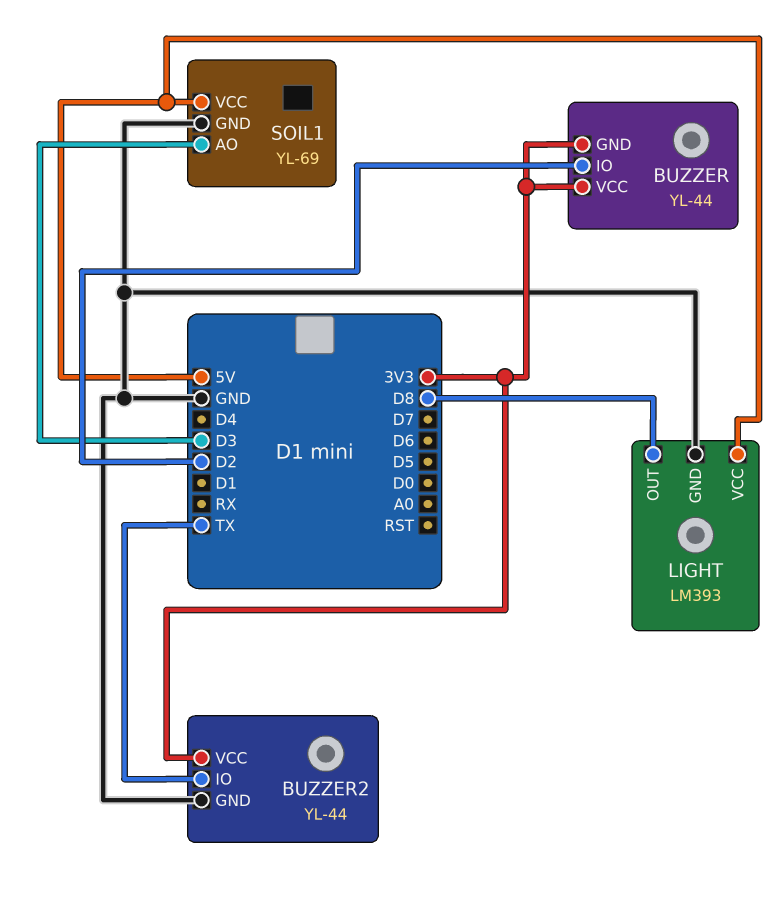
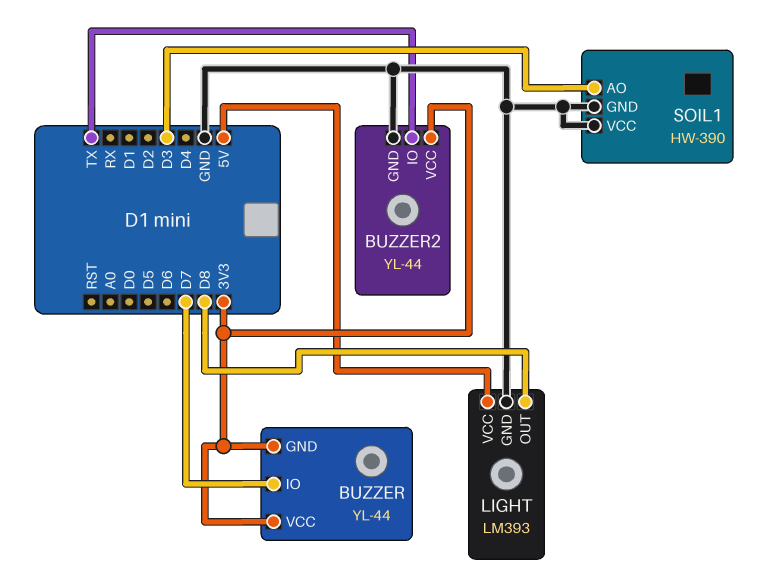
BUZZER pin IO: D2 -> D7
SOIL1: YL-69 -> HW-390
SOIL1 pin VCC: 5V -> GND

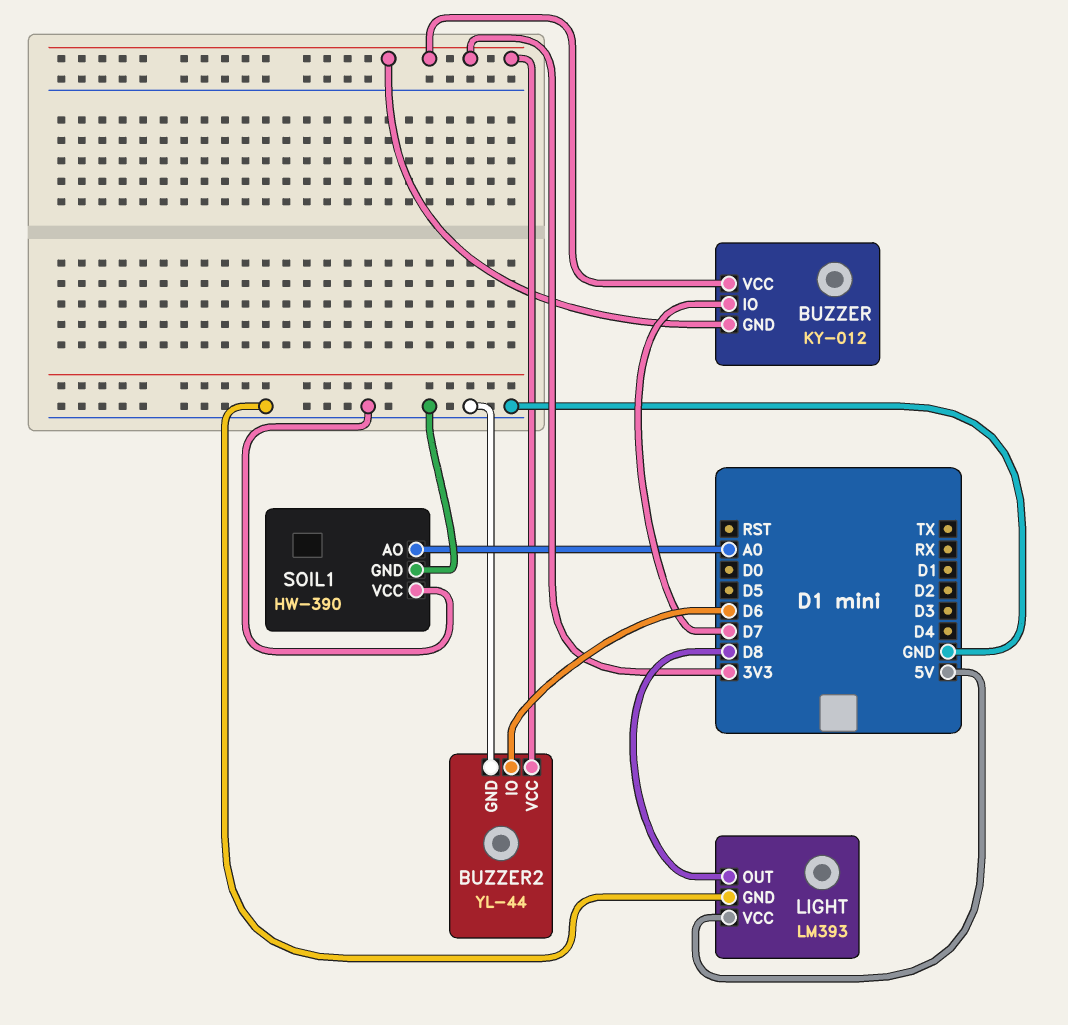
BUZZER: YL-44 -> KY-012
BUZZER2 pin IO: TX -> D6
SOIL1 pin AO: D3 -> A0

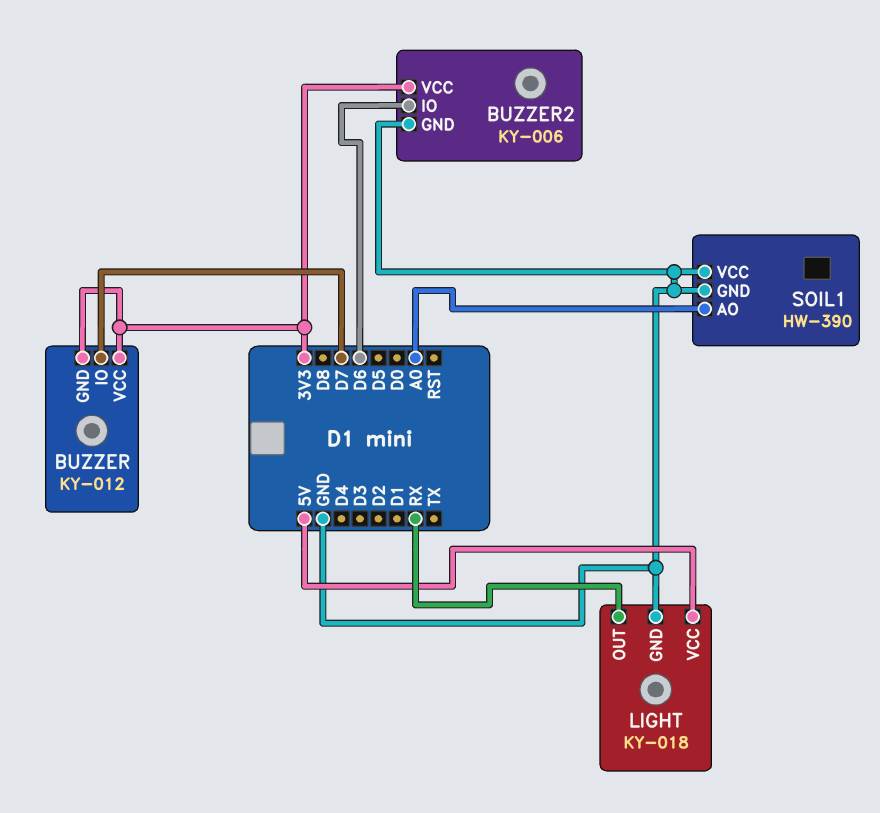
BUZZER2: YL-44 -> KY-006
LIGHT: LM393 -> KY-018
LIGHT pin OUT: D8 -> RX

